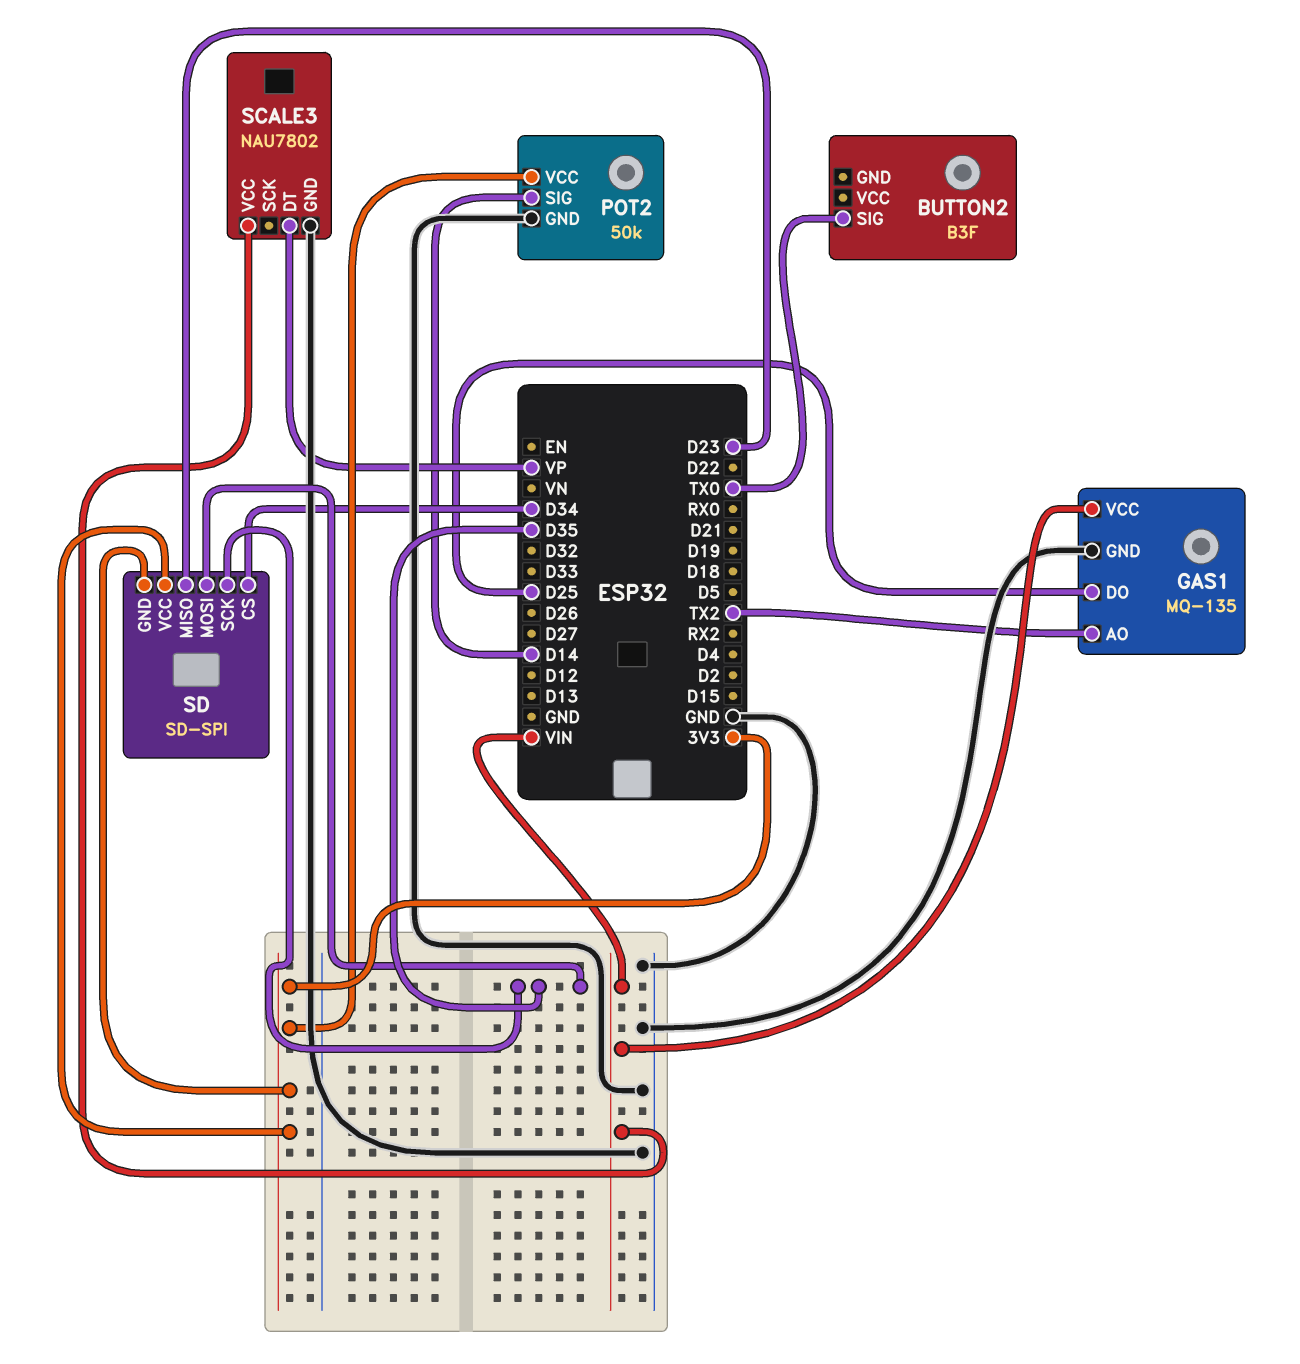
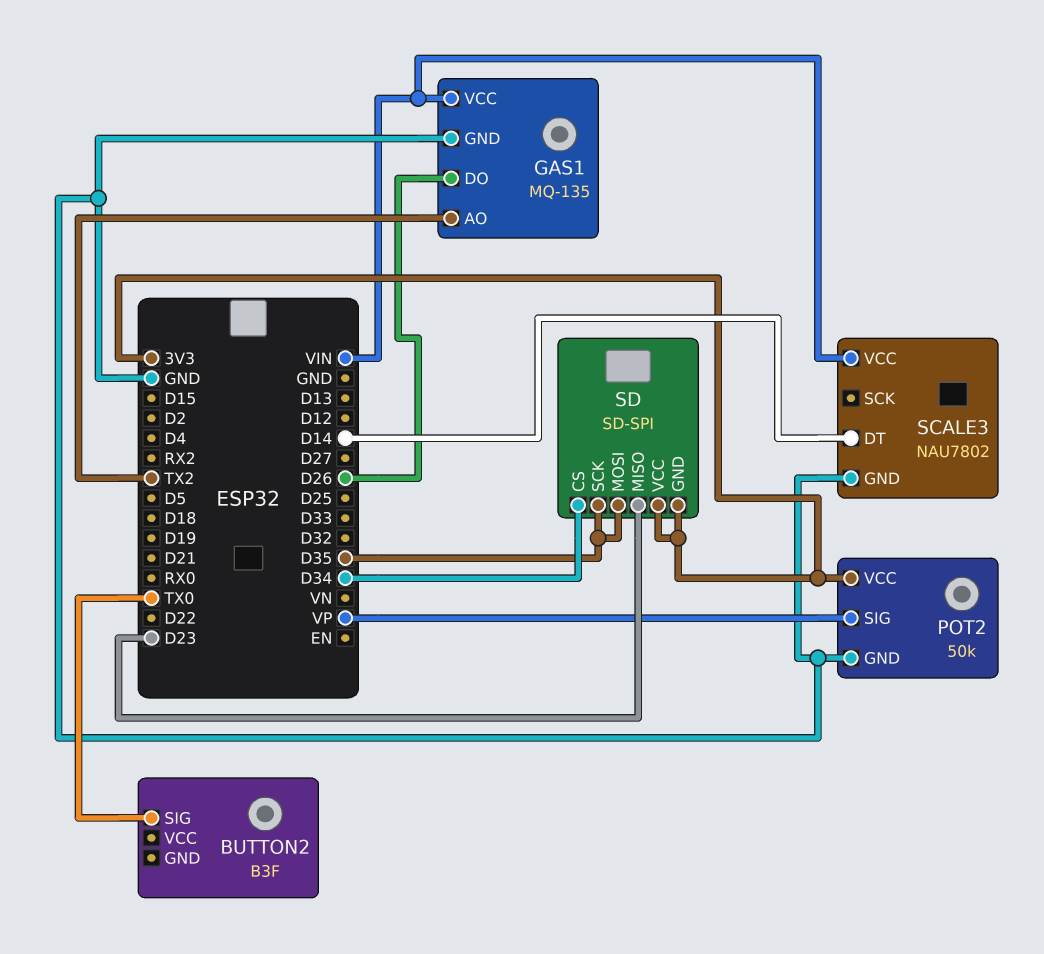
GAS1 pin DO: D25 -> D26
POT2 pin SIG: D14 -> VP
SCALE3 pin DT: VP -> D14

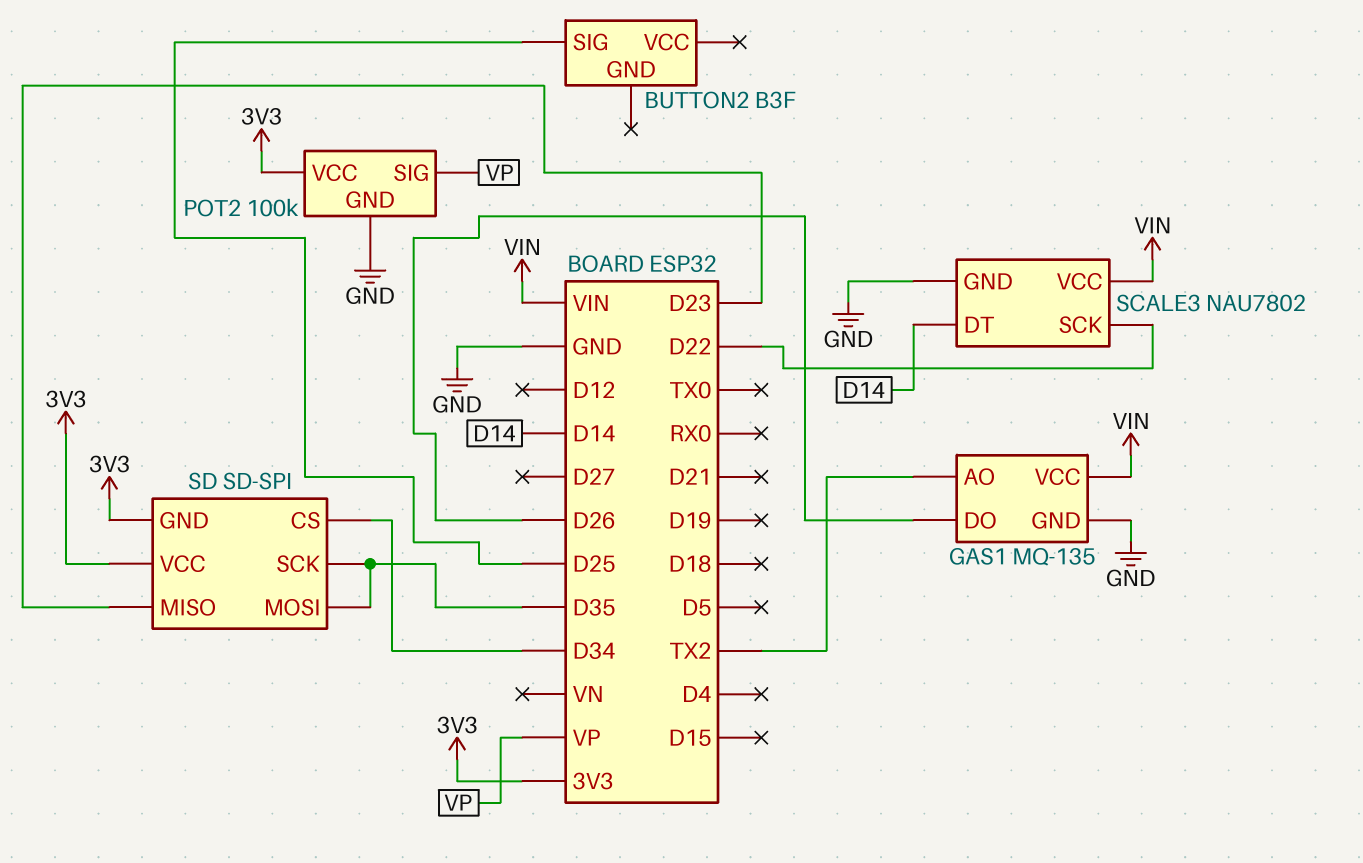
BUTTON2 pin SIG: TX0 -> D25
POT2: 50k -> 100k
SCALE3 pin SCK: none -> D22

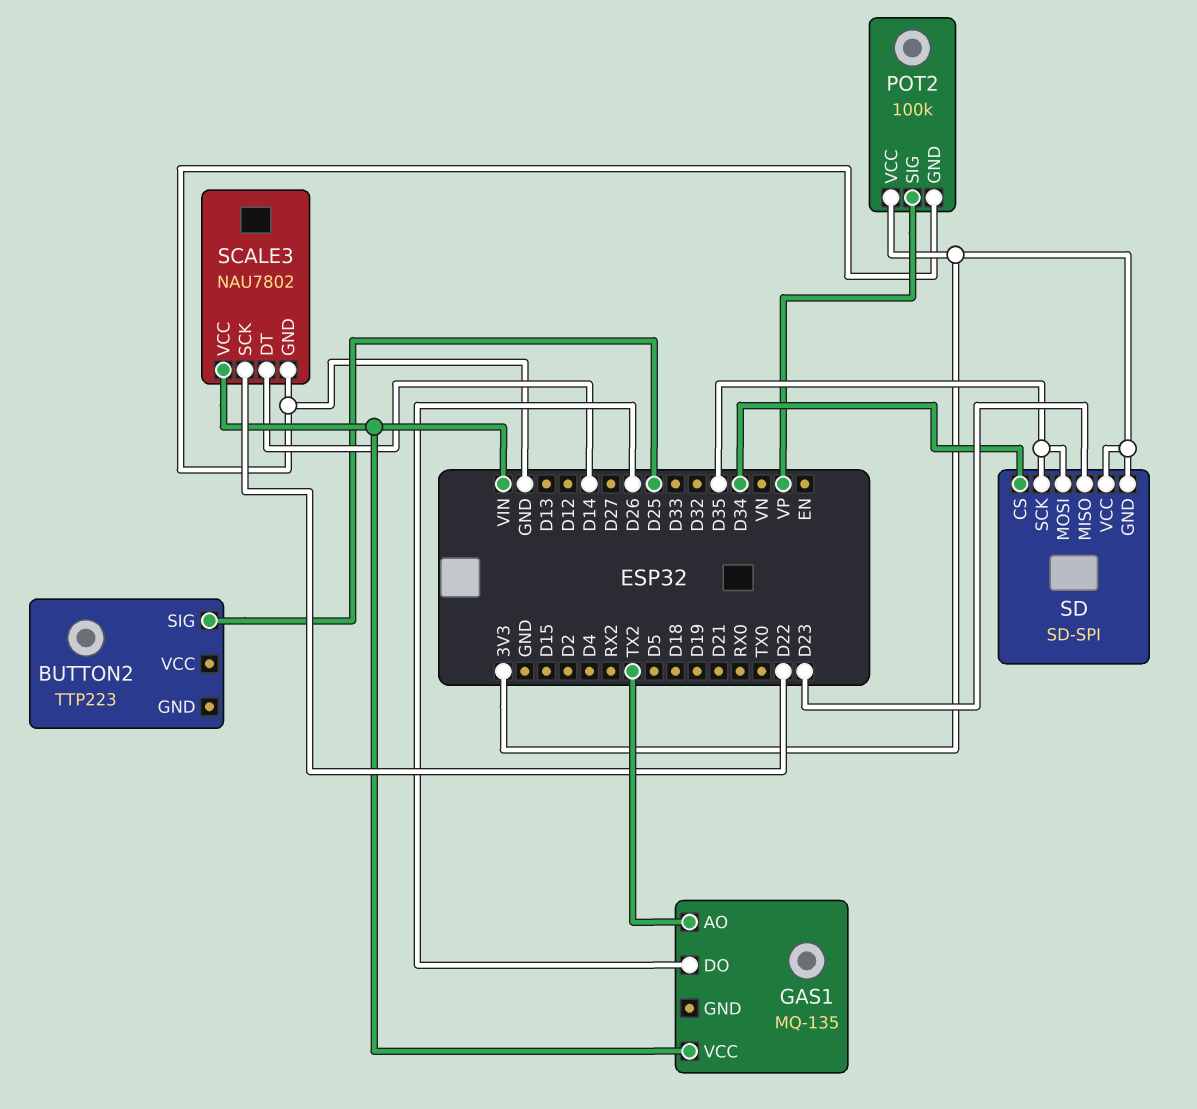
BUTTON2: B3F -> TTP223
GAS1 pin GND: GND -> none

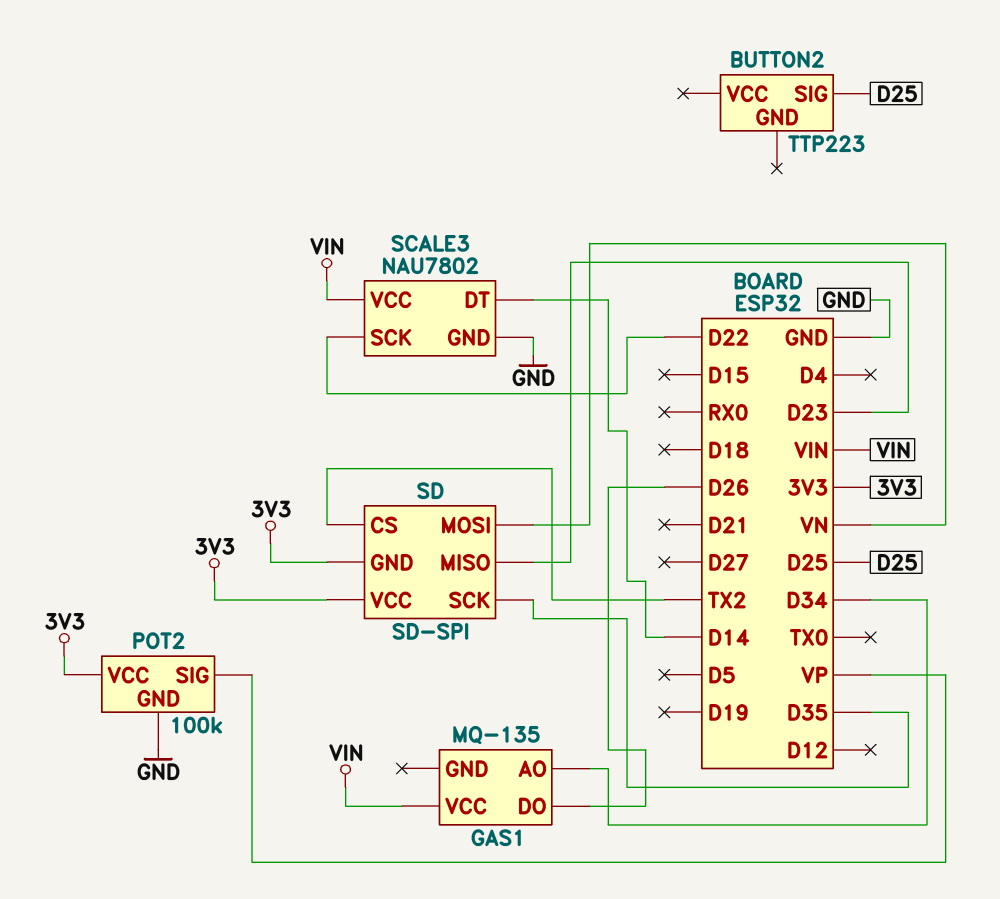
GAS1 pin AO: TX2 -> D34
SD pin CS: D34 -> TX2
SD pin MOSI: D35 -> VN

